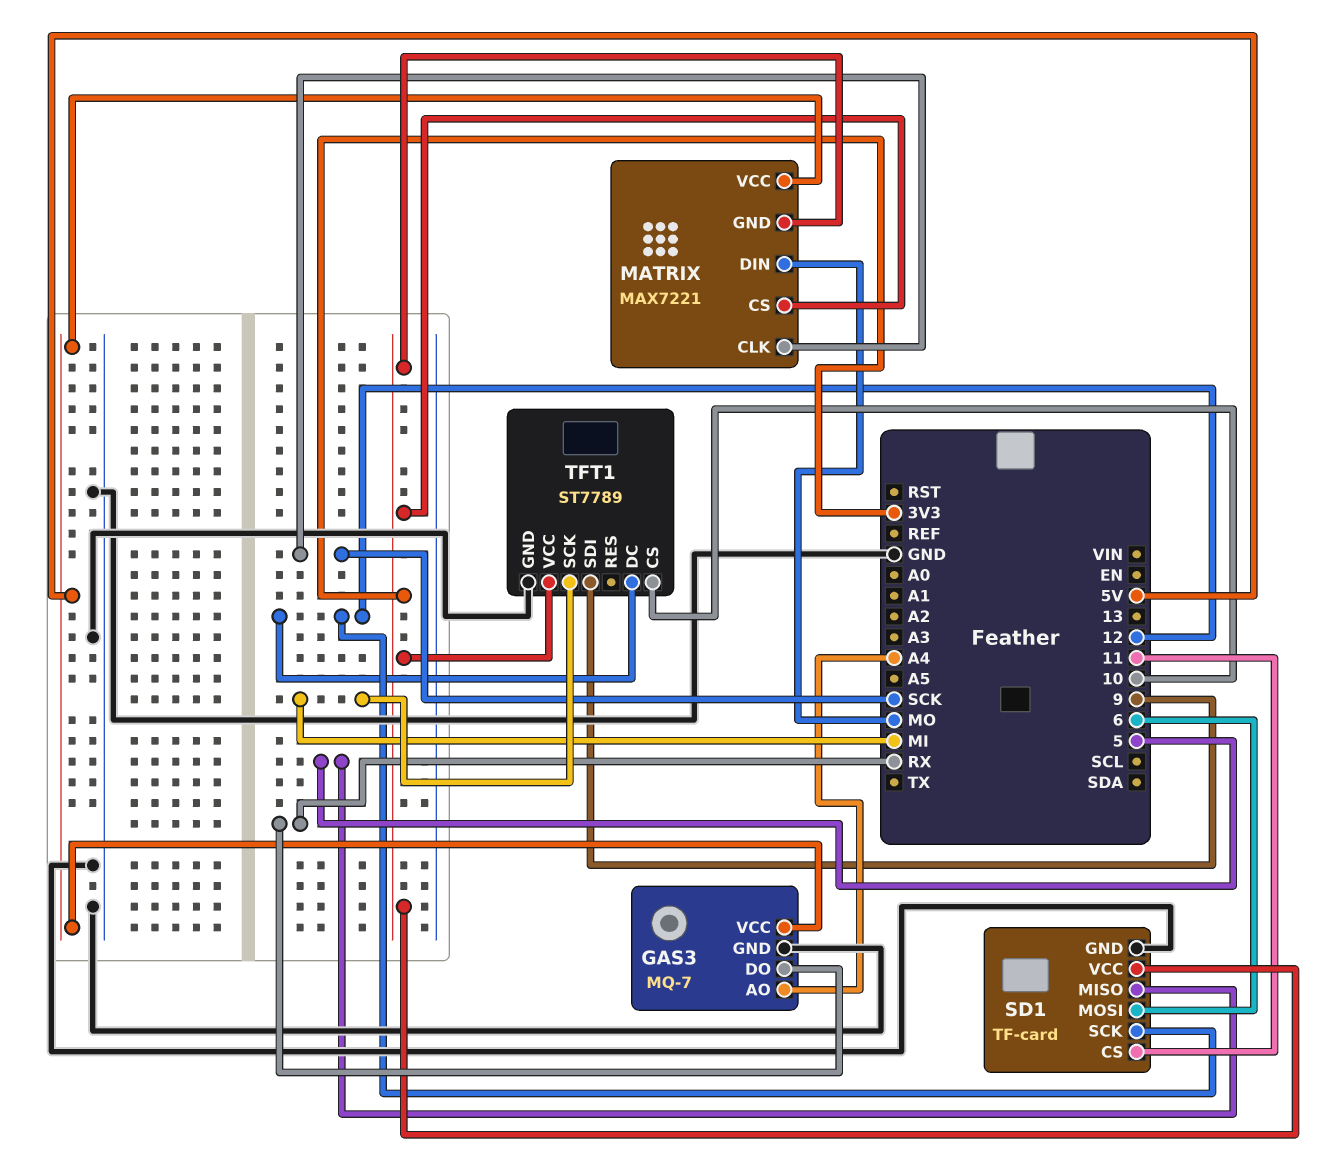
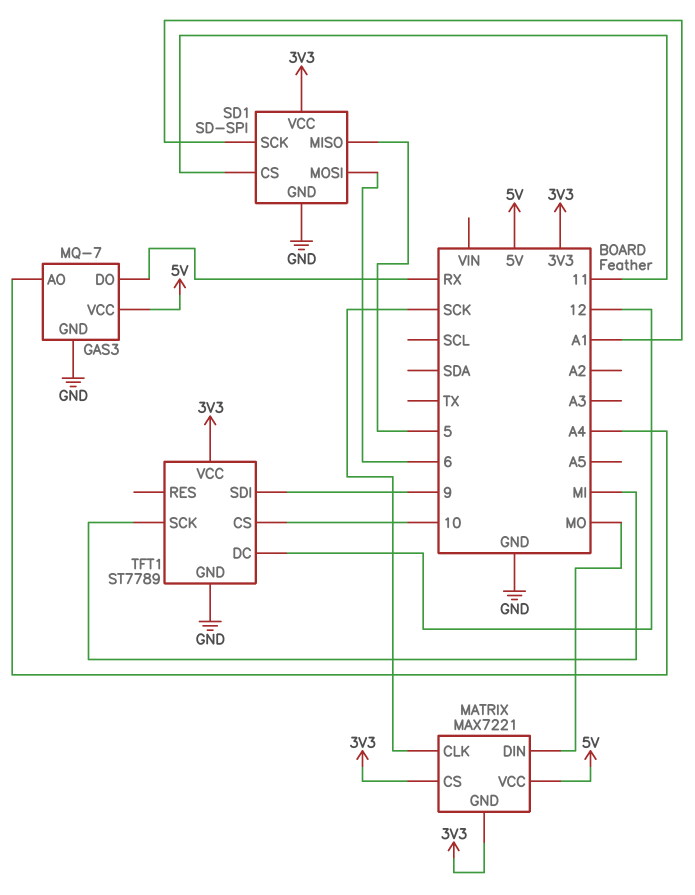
SD1: TF-card -> SD-SPI
SD1 pin SCK: 12 -> A1

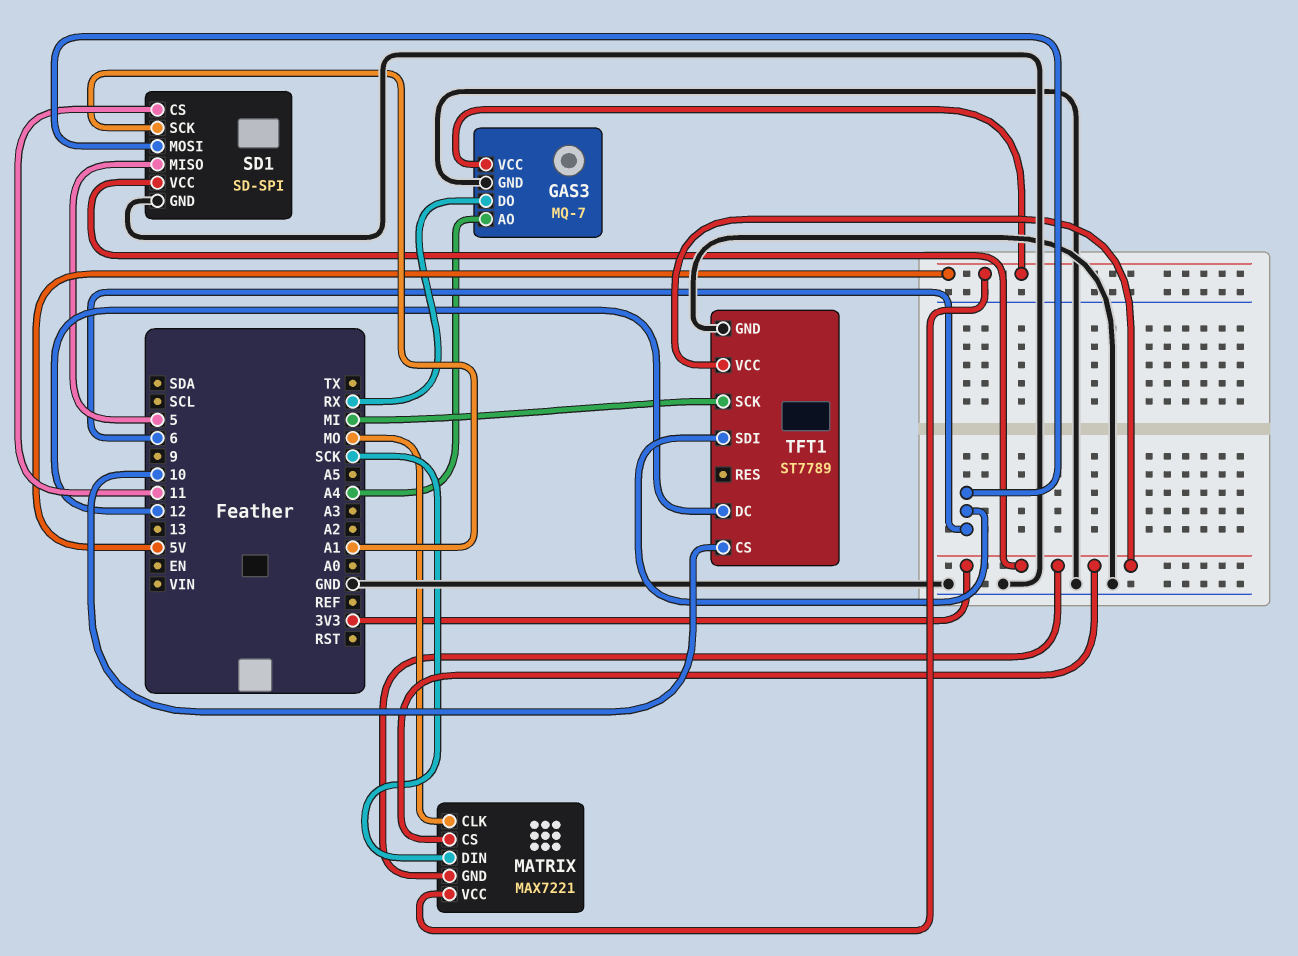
MATRIX pin CLK: SCK -> MO
MATRIX pin DIN: MO -> SCK
TFT1 pin SDI: 9 -> 6

